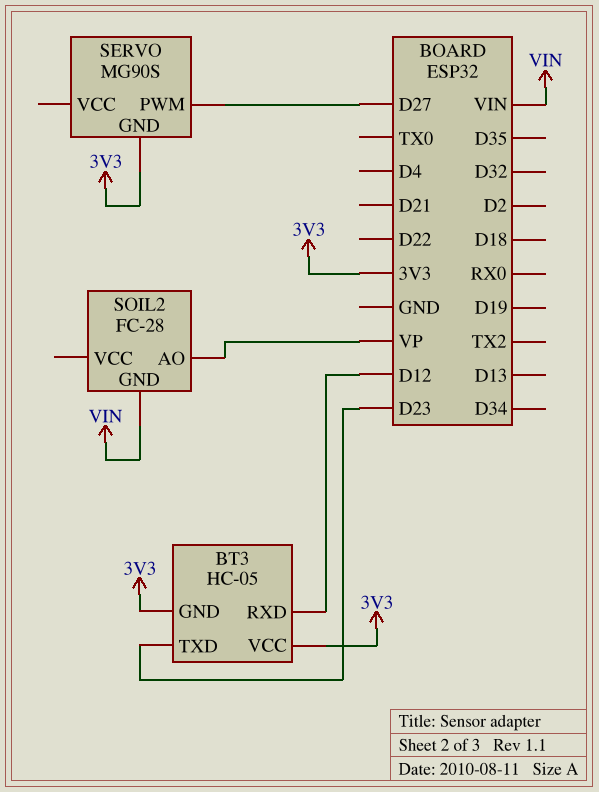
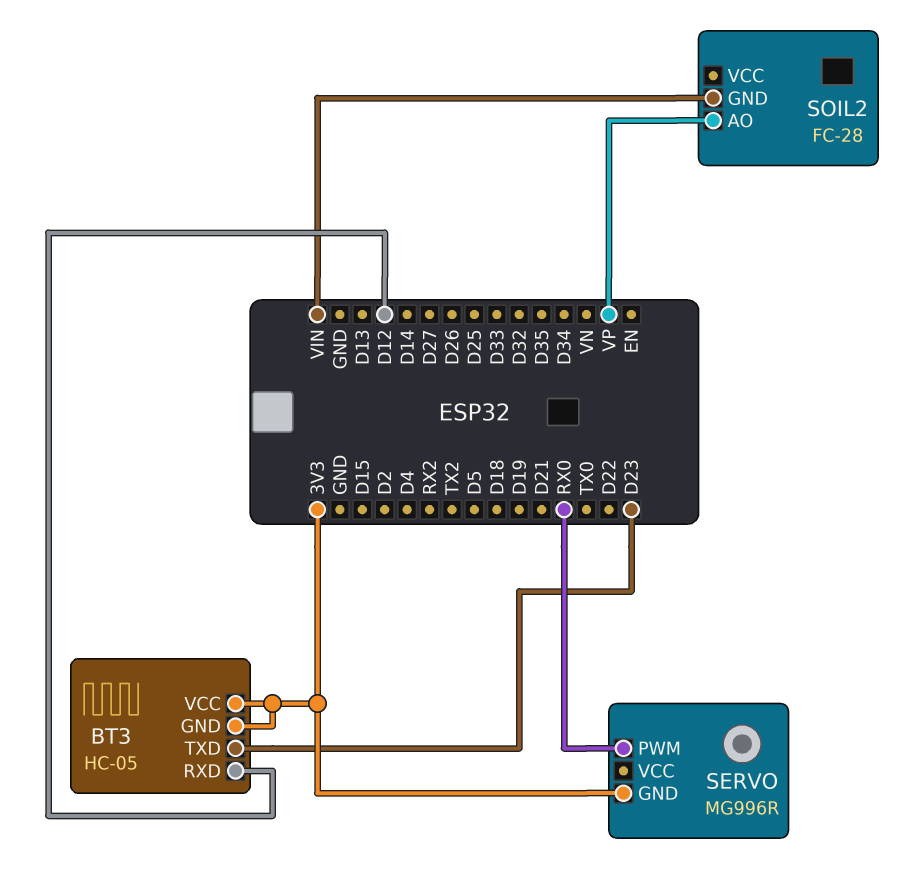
SERVO: MG90S -> MG996R
SERVO pin PWM: D27 -> RX0

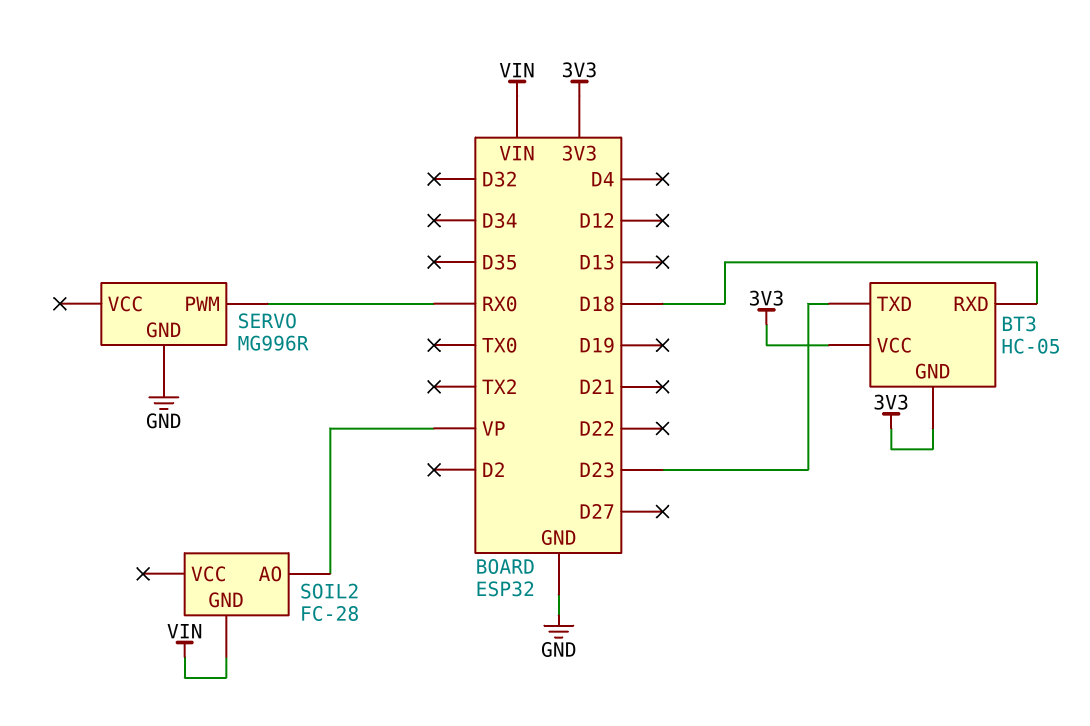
BT3 pin RXD: D12 -> D18
SERVO pin GND: 3V3 -> GND

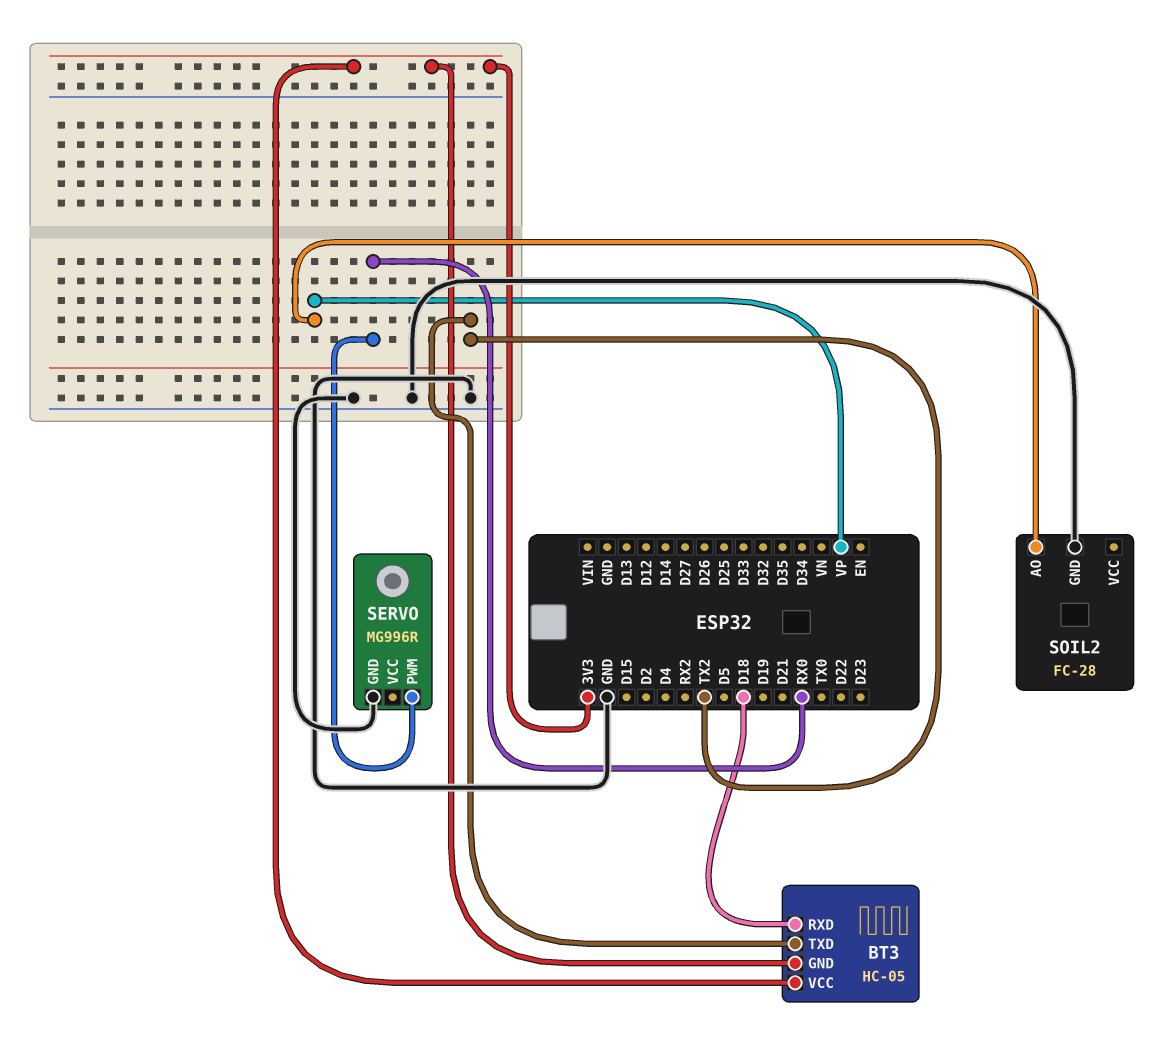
BT3 pin TXD: D23 -> TX2
SOIL2 pin GND: VIN -> GND

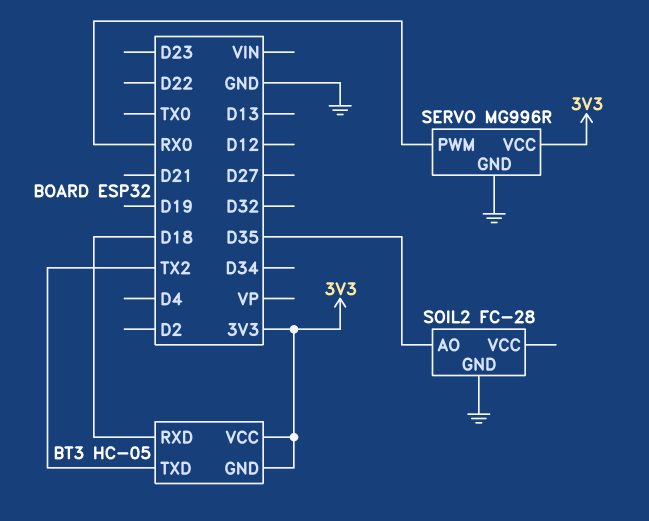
SERVO pin VCC: none -> 3V3
SOIL2 pin AO: VP -> D35

